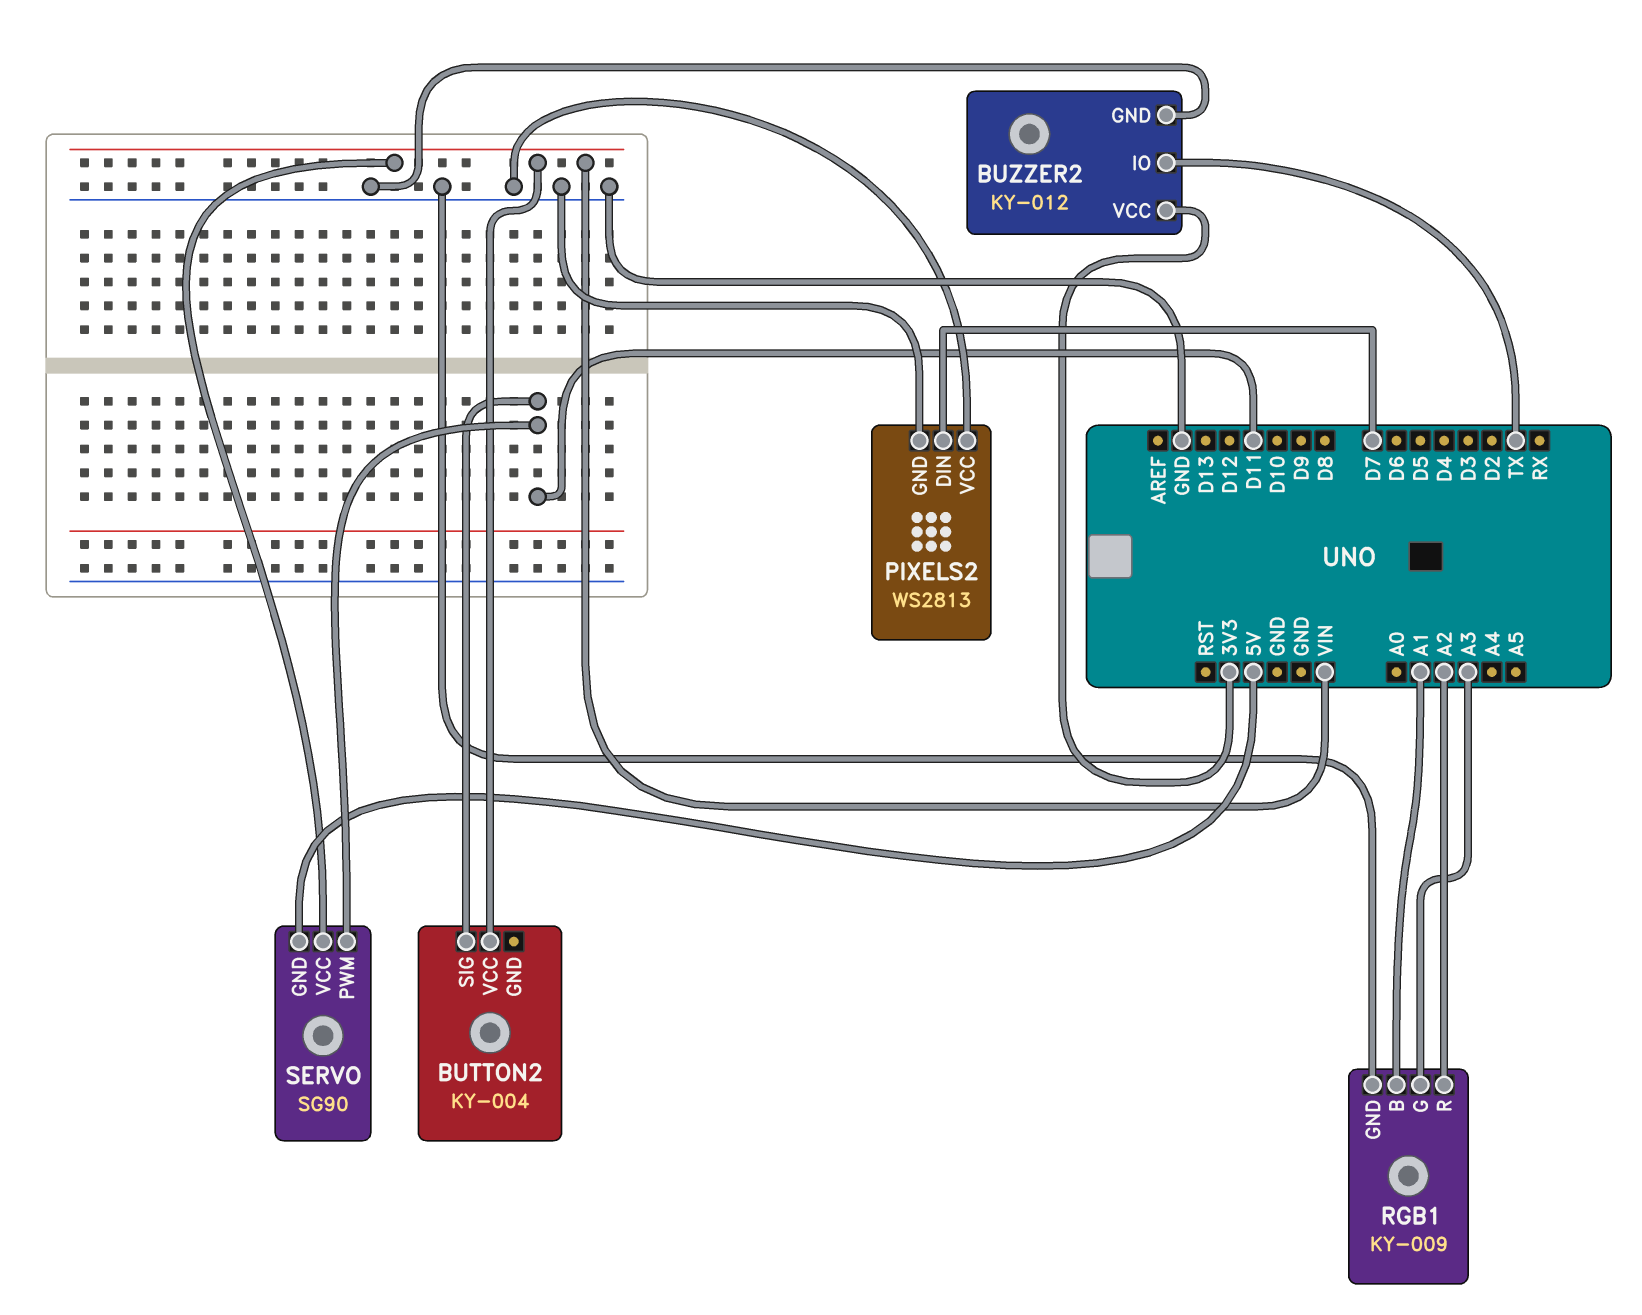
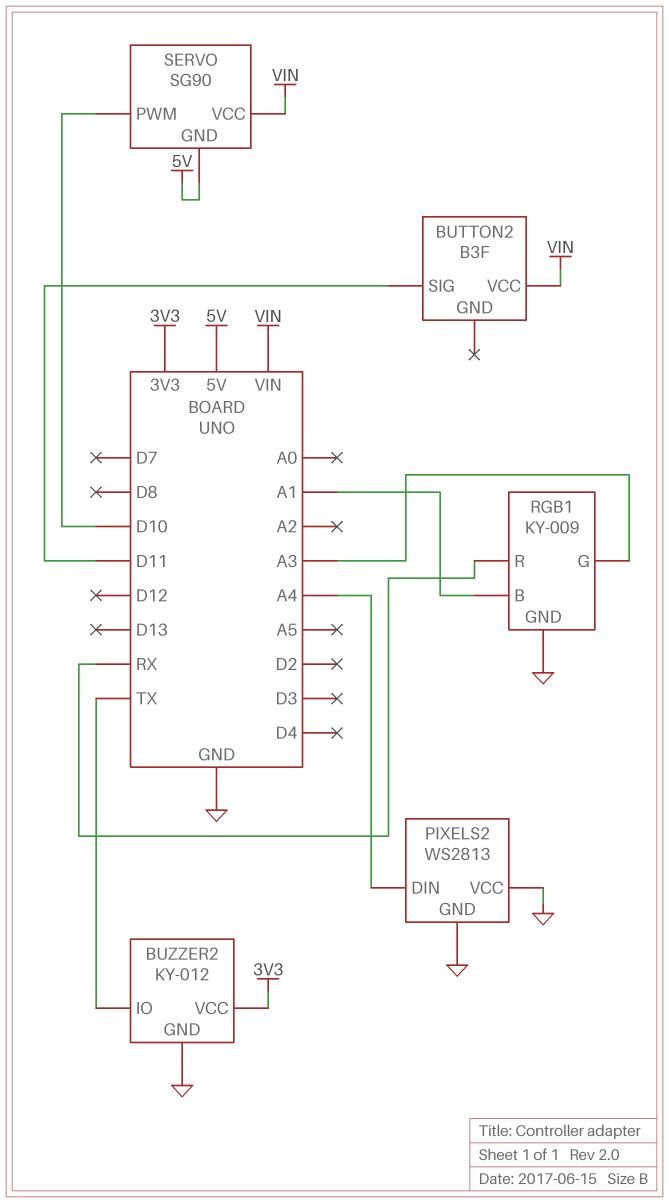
BUTTON2: KY-004 -> B3F
PIXELS2 pin DIN: D7 -> A4
RGB1 pin R: A2 -> RX
SERVO pin PWM: D11 -> D10

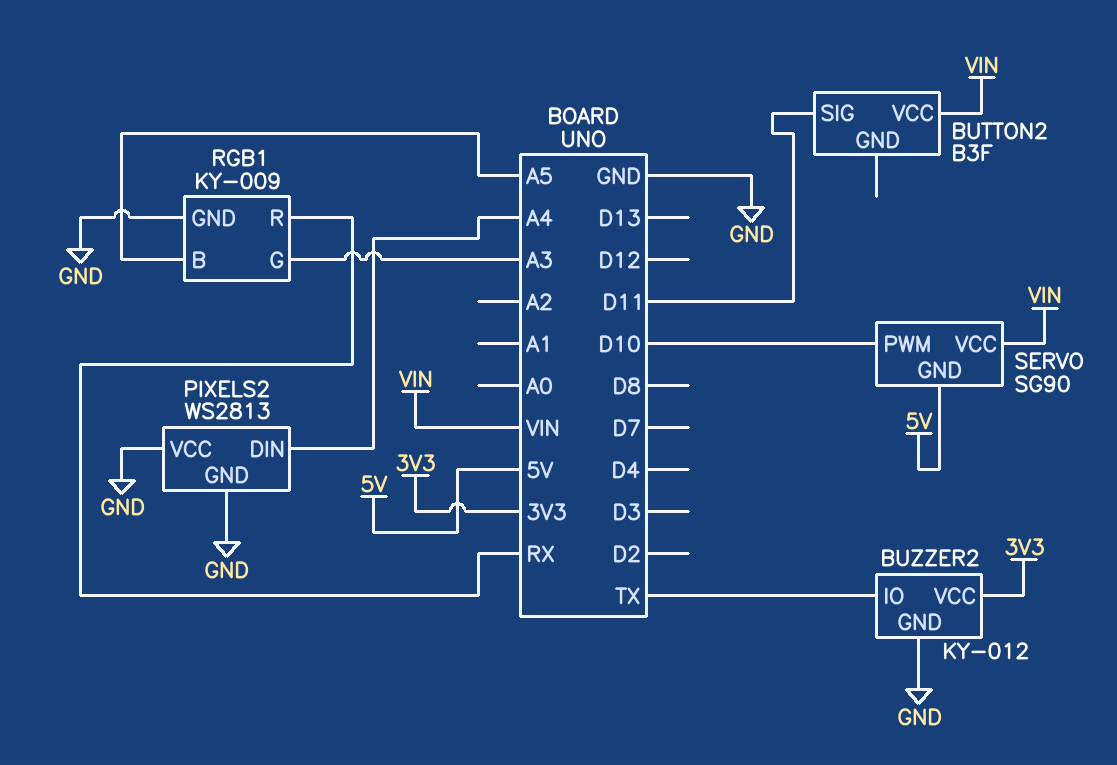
RGB1 pin B: A1 -> A5

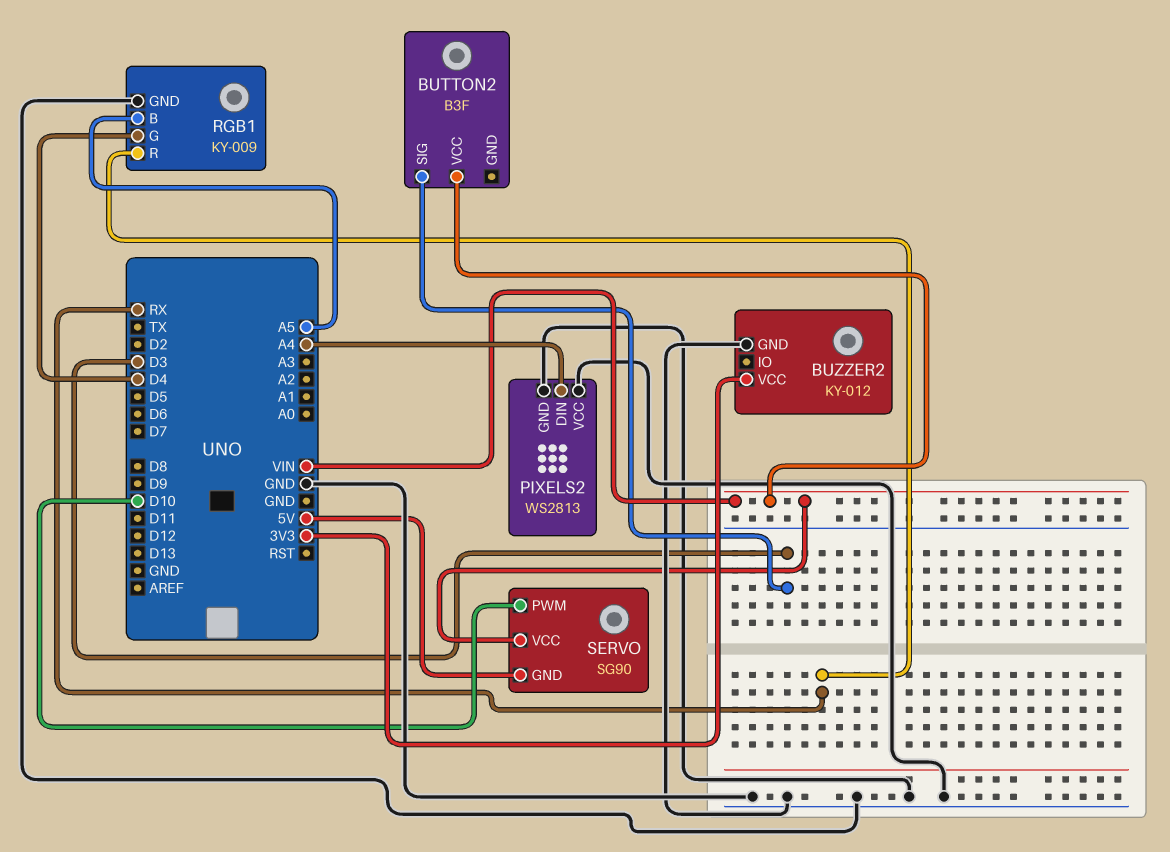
BUTTON2 pin SIG: D11 -> D3
BUZZER2 pin IO: TX -> none
RGB1 pin G: A3 -> D4

